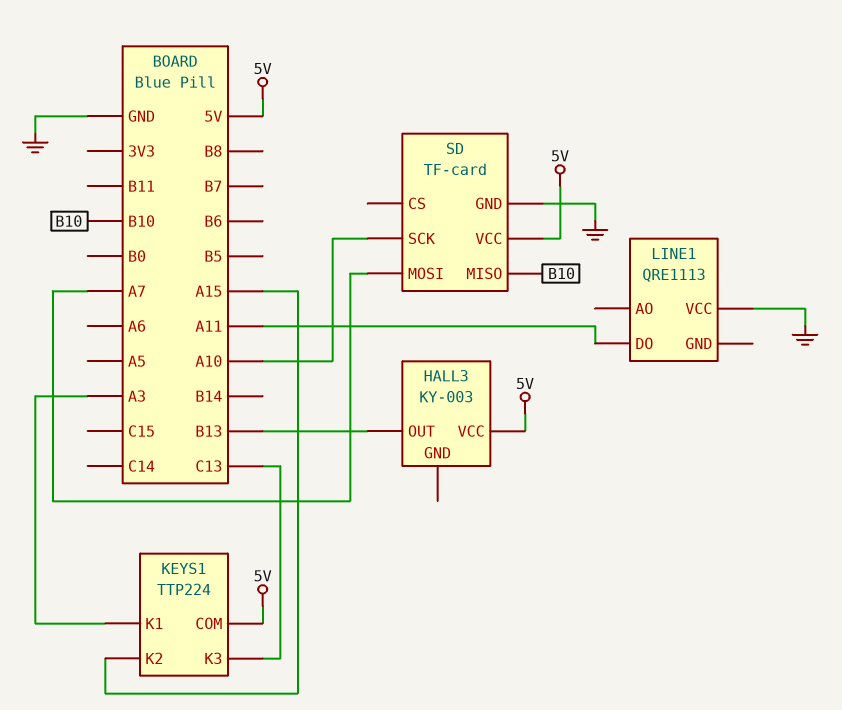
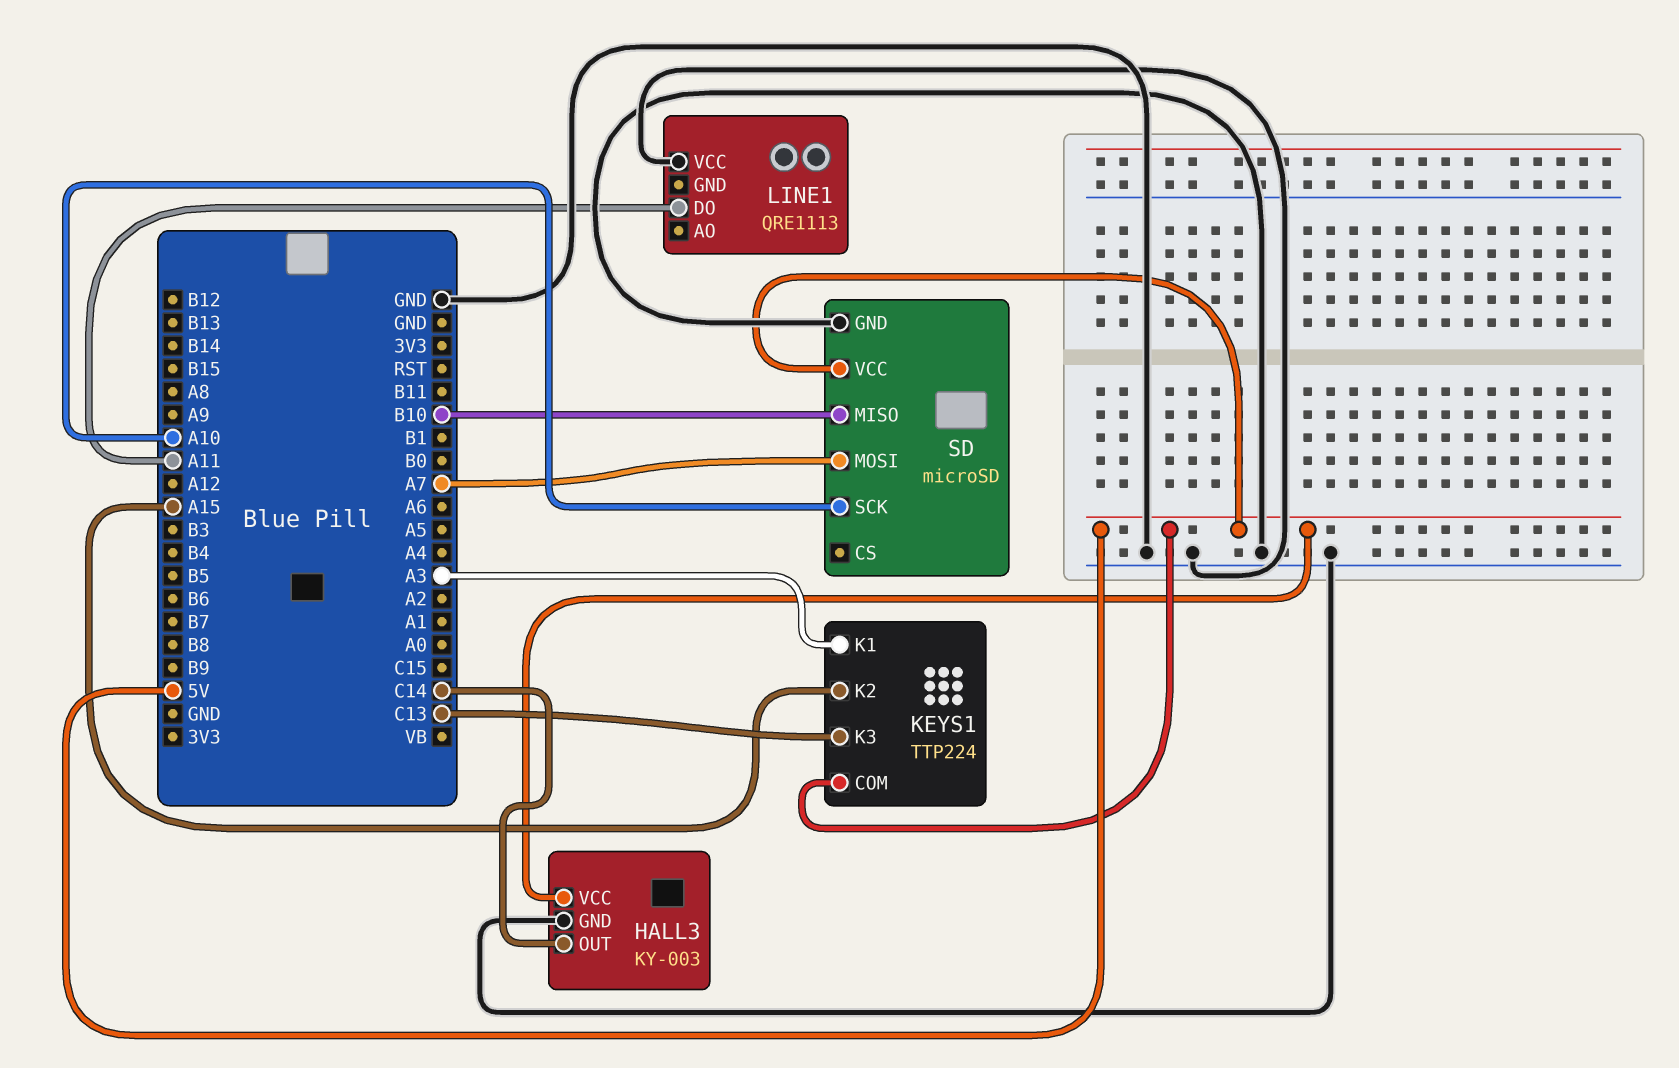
HALL3 pin GND: none -> GND
HALL3 pin OUT: B13 -> C14
SD: TF-card -> microSD

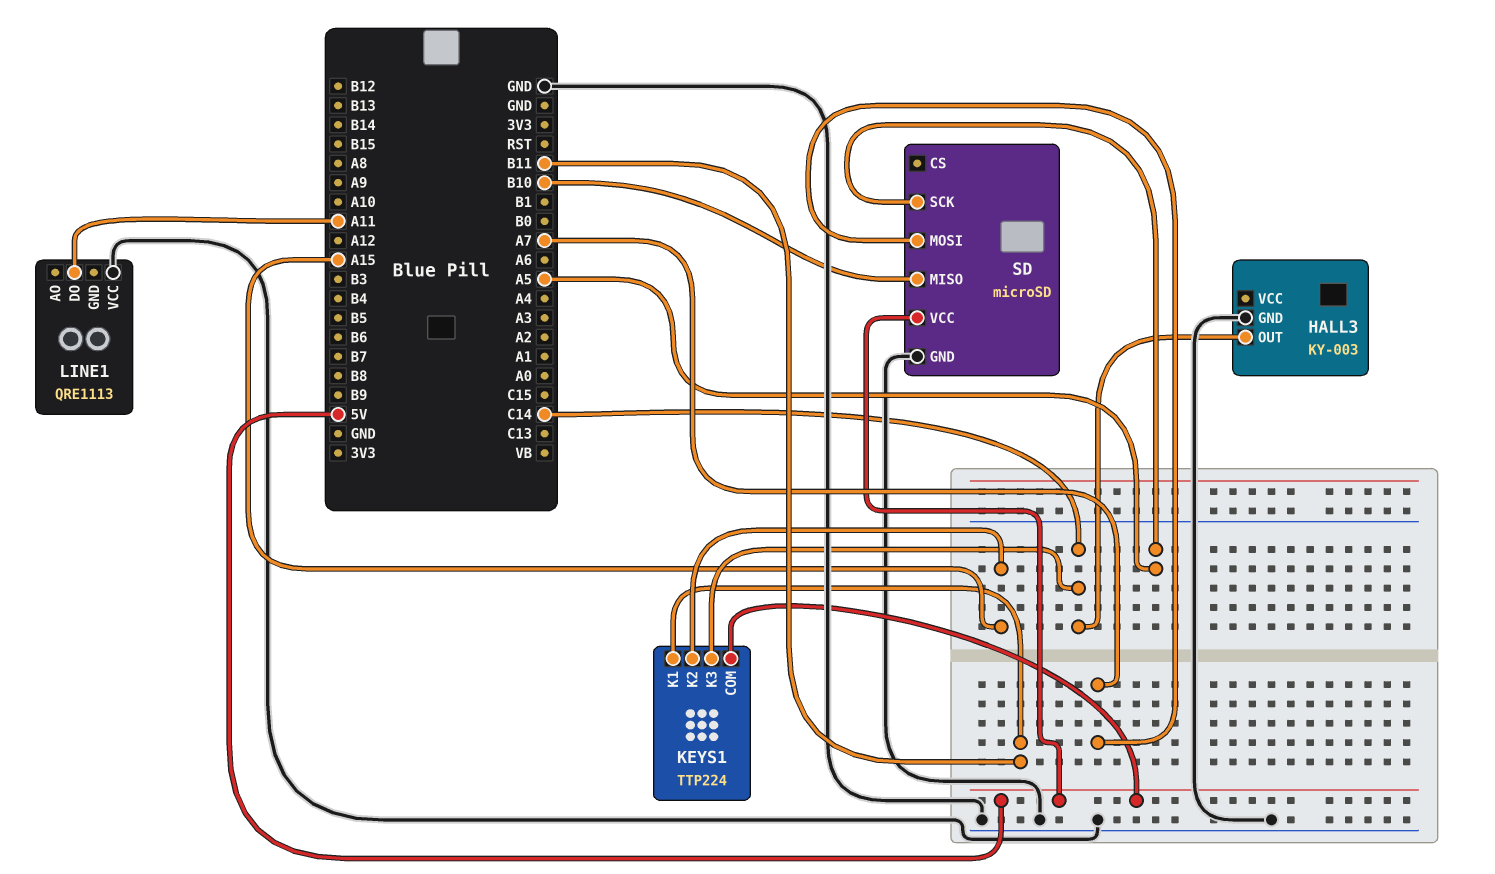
HALL3 pin VCC: 5V -> none
KEYS1 pin K1: A3 -> B11
KEYS1 pin K3: C13 -> C14
SD pin SCK: A10 -> A5

